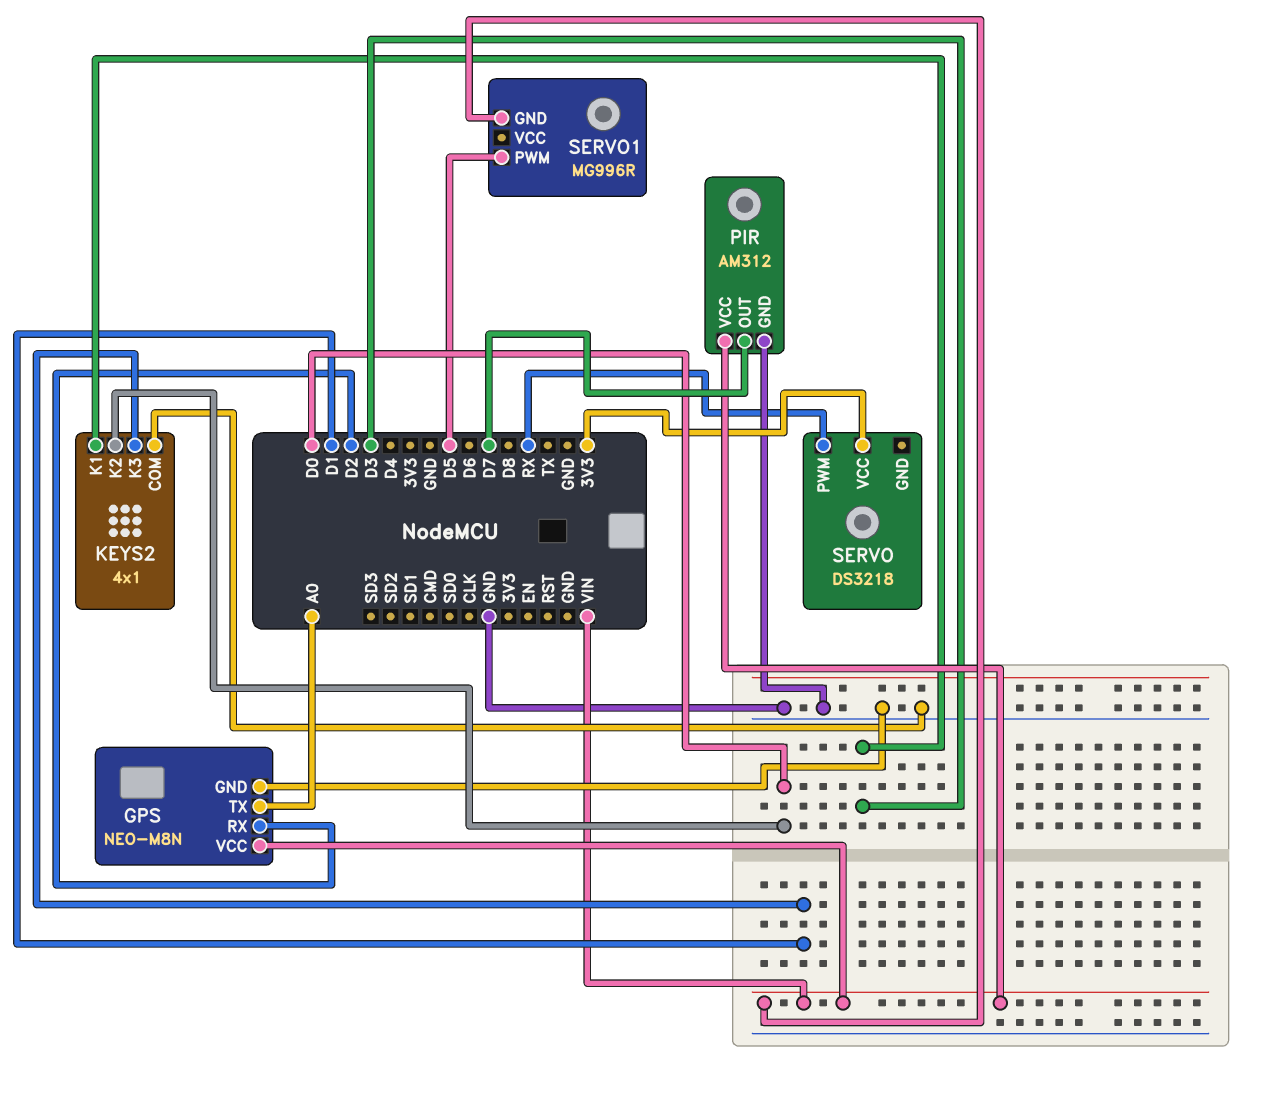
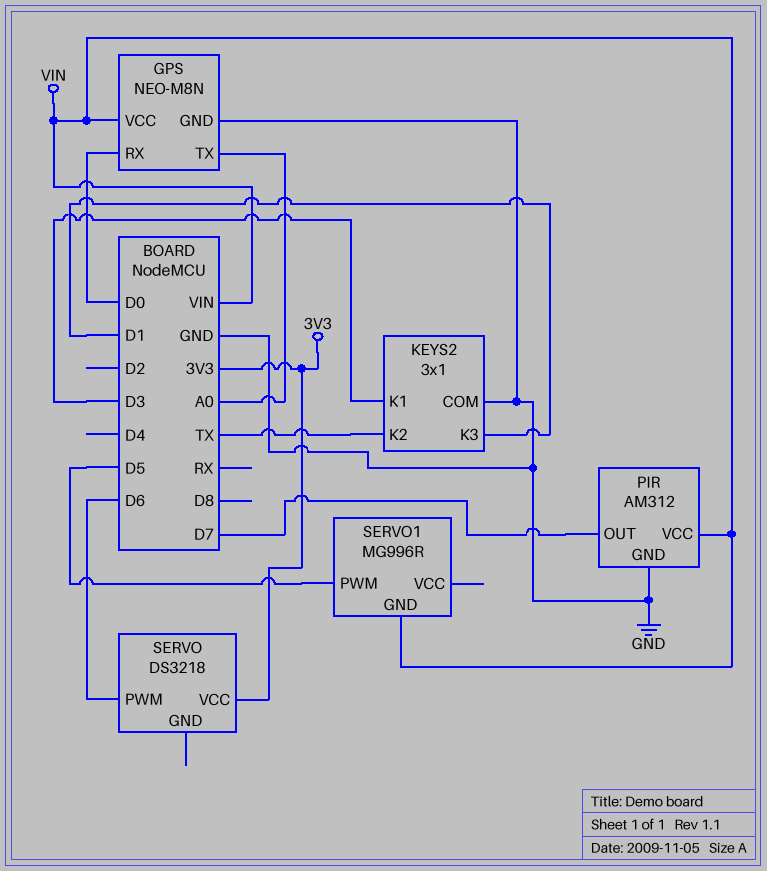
GPS pin RX: D2 -> D0
KEYS2: 4x1 -> 3x1
KEYS2 pin K2: D0 -> TX
SERVO pin PWM: RX -> D6

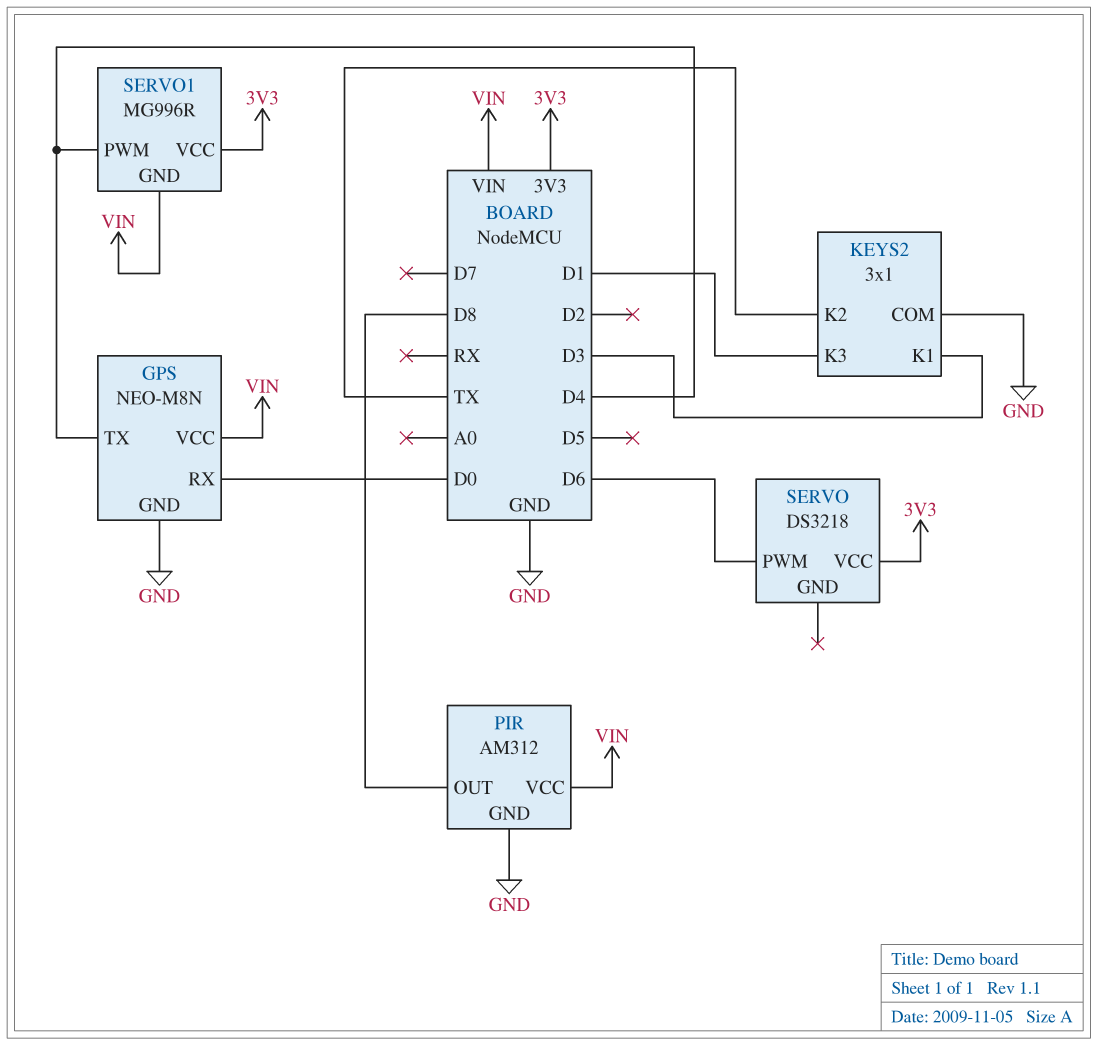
GPS pin TX: A0 -> D4
PIR pin OUT: D7 -> D8
SERVO1 pin PWM: D5 -> D4
SERVO1 pin VCC: none -> 3V3

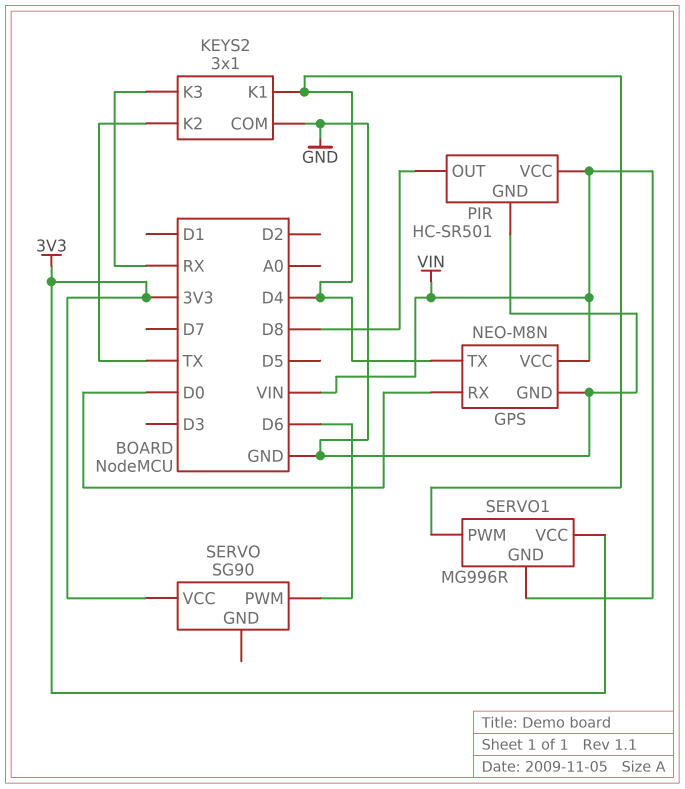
KEYS2 pin K1: D3 -> D4
KEYS2 pin K3: D1 -> RX
PIR: AM312 -> HC-SR501
SERVO: DS3218 -> SG90

